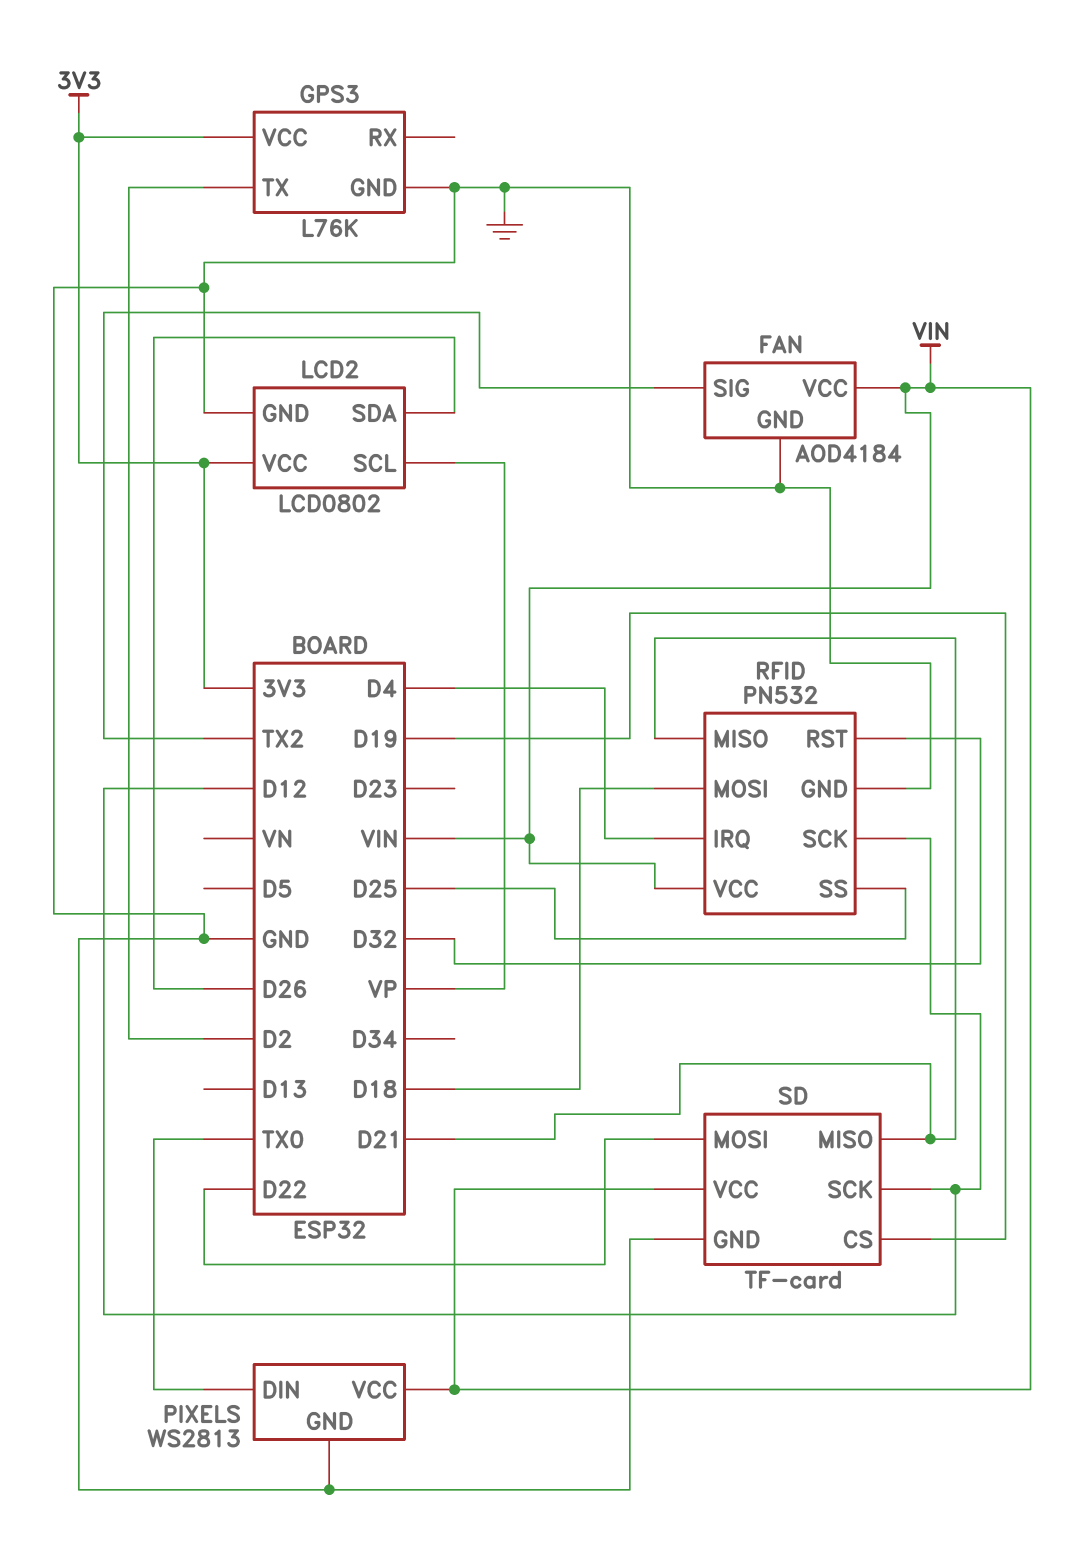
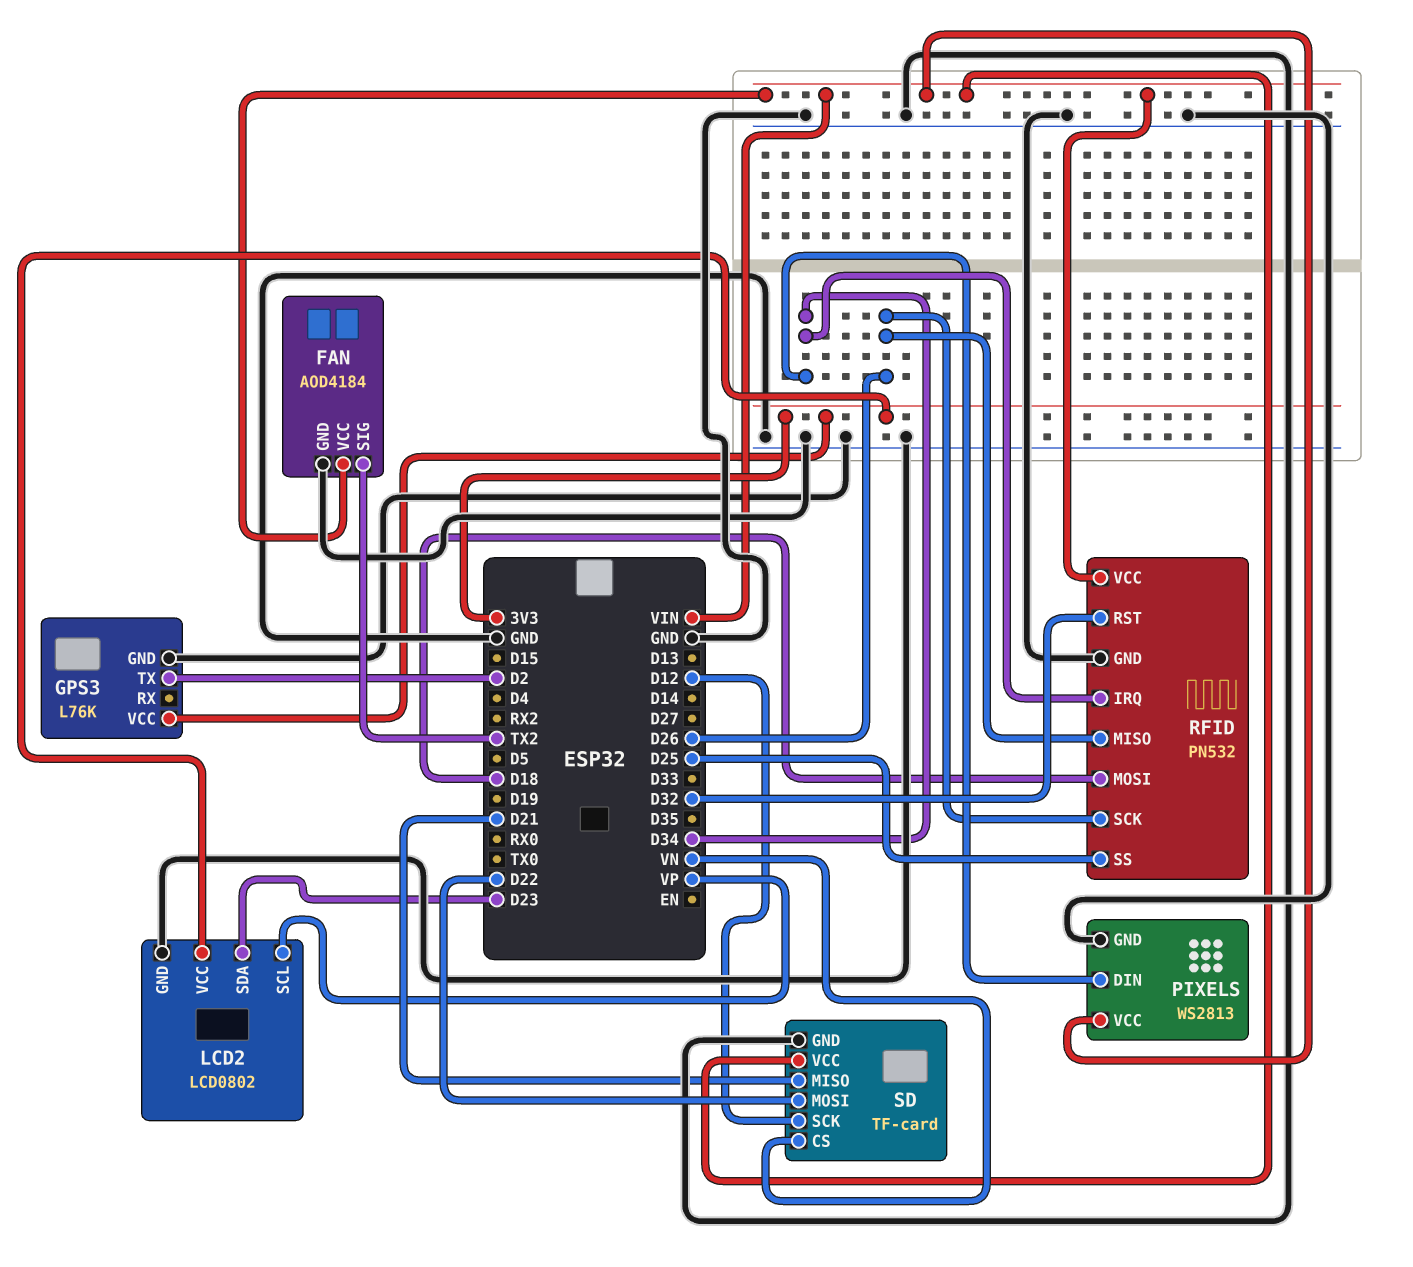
LCD2 pin SDA: D26 -> D23
PIXELS pin DIN: TX0 -> D34
RFID pin IRQ: D4 -> D34
RFID pin MISO: D21 -> D26
RFID pin SCK: D12 -> D26
SD pin CS: D19 -> VN

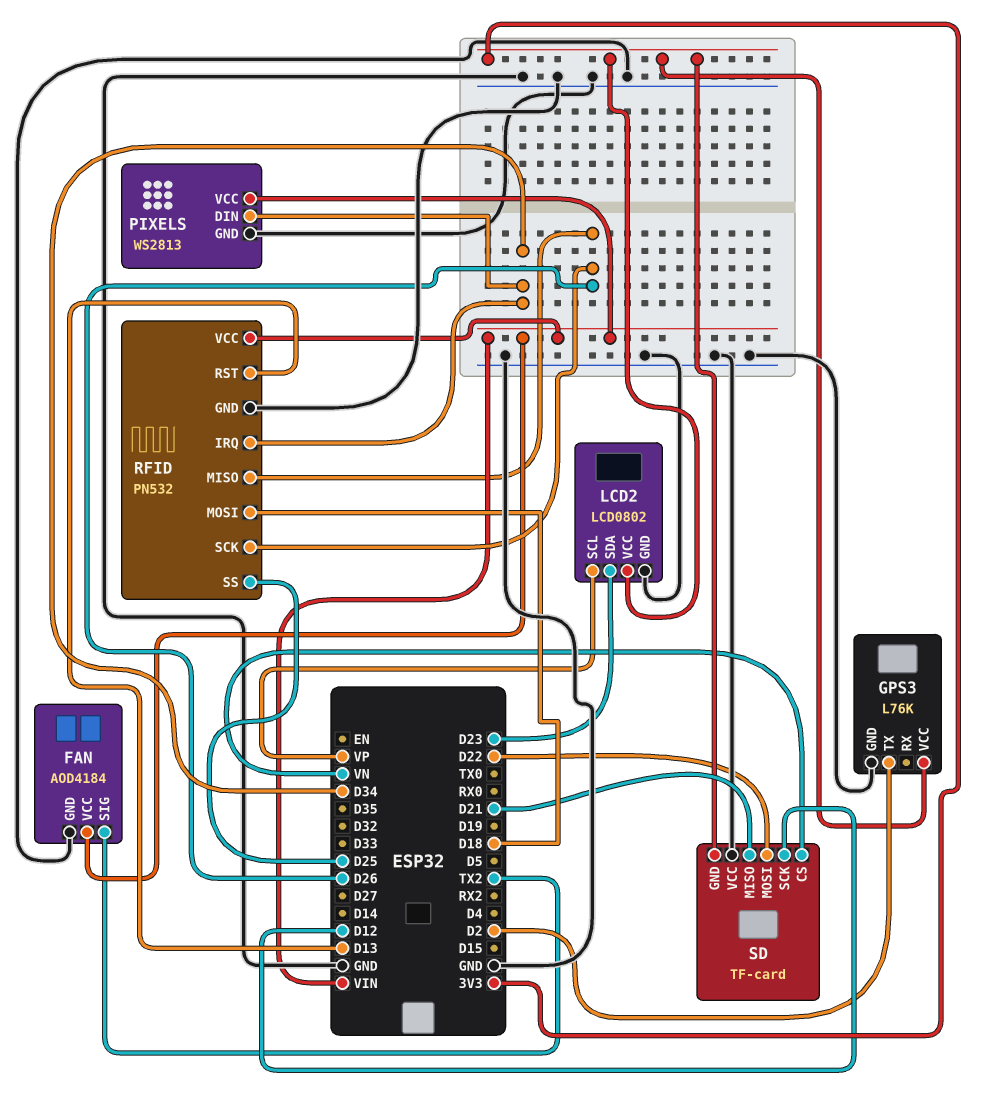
RFID pin RST: D32 -> D13
SD pin GND: GND -> 3V3
SD pin VCC: VIN -> GND

